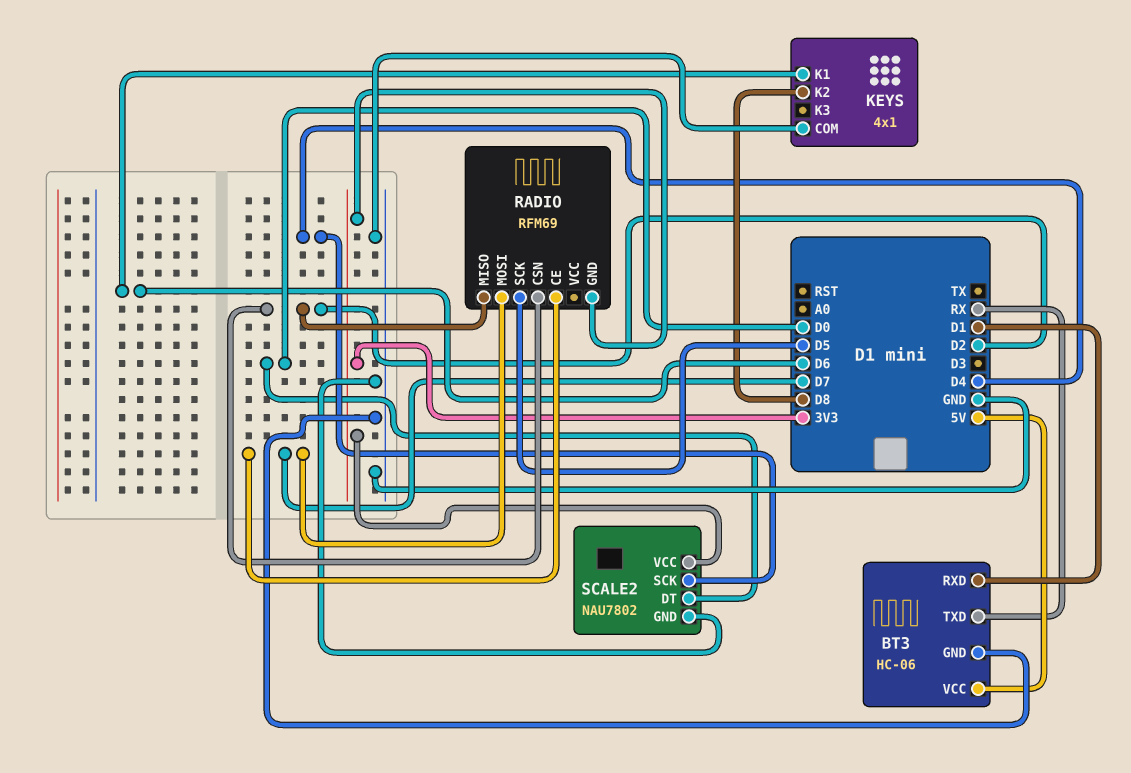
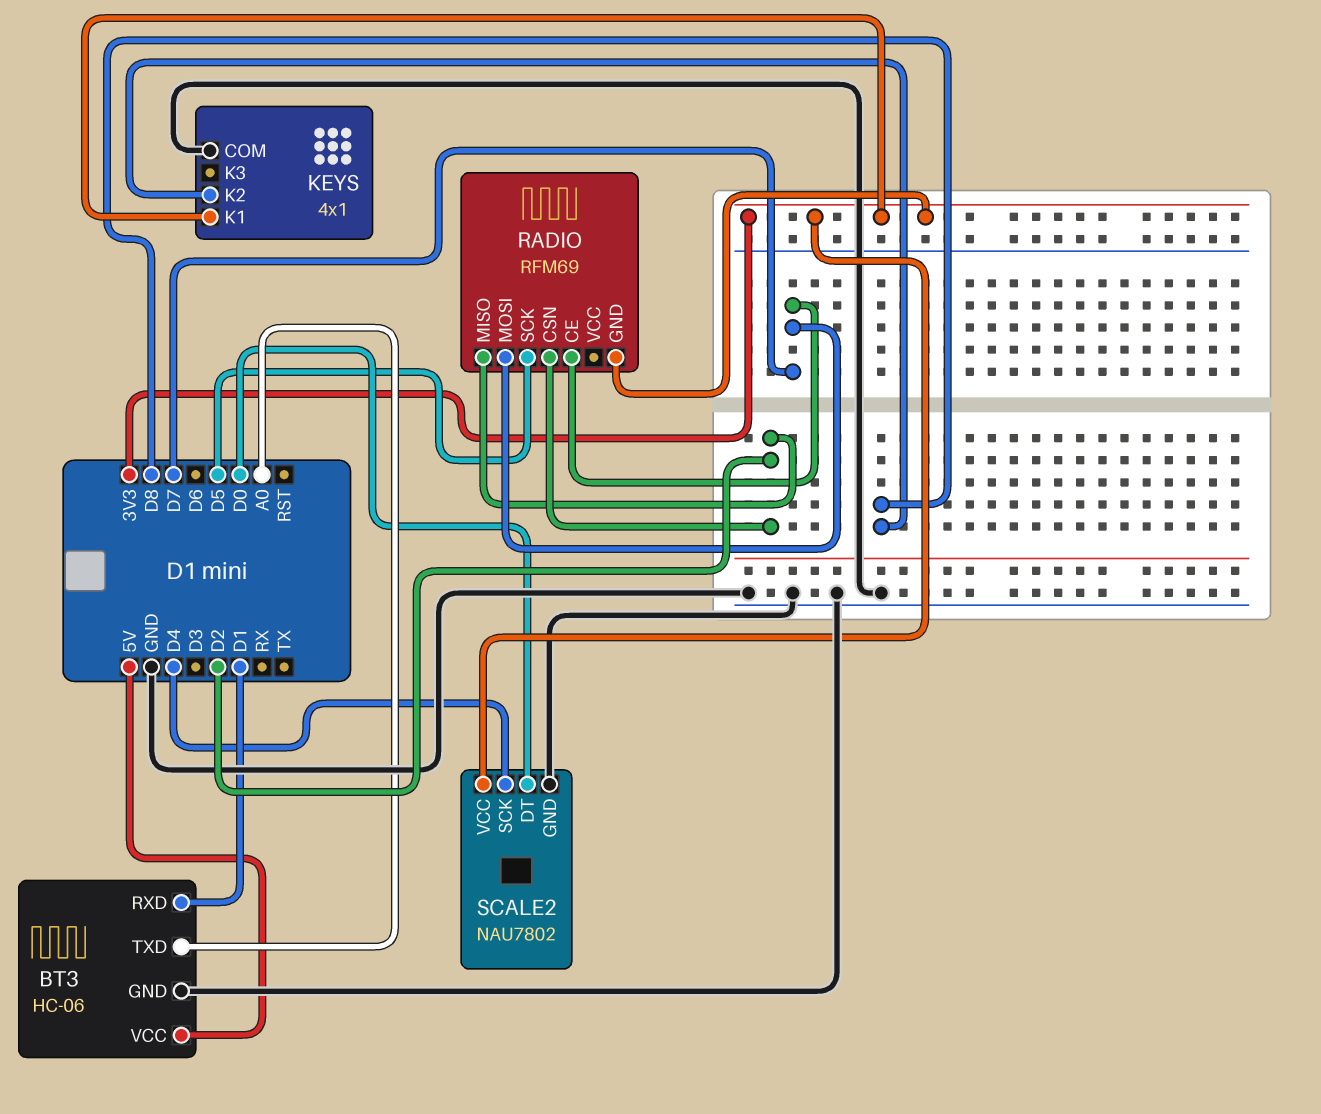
BT3 pin TXD: RX -> A0
KEYS pin K1: D6 -> 3V3

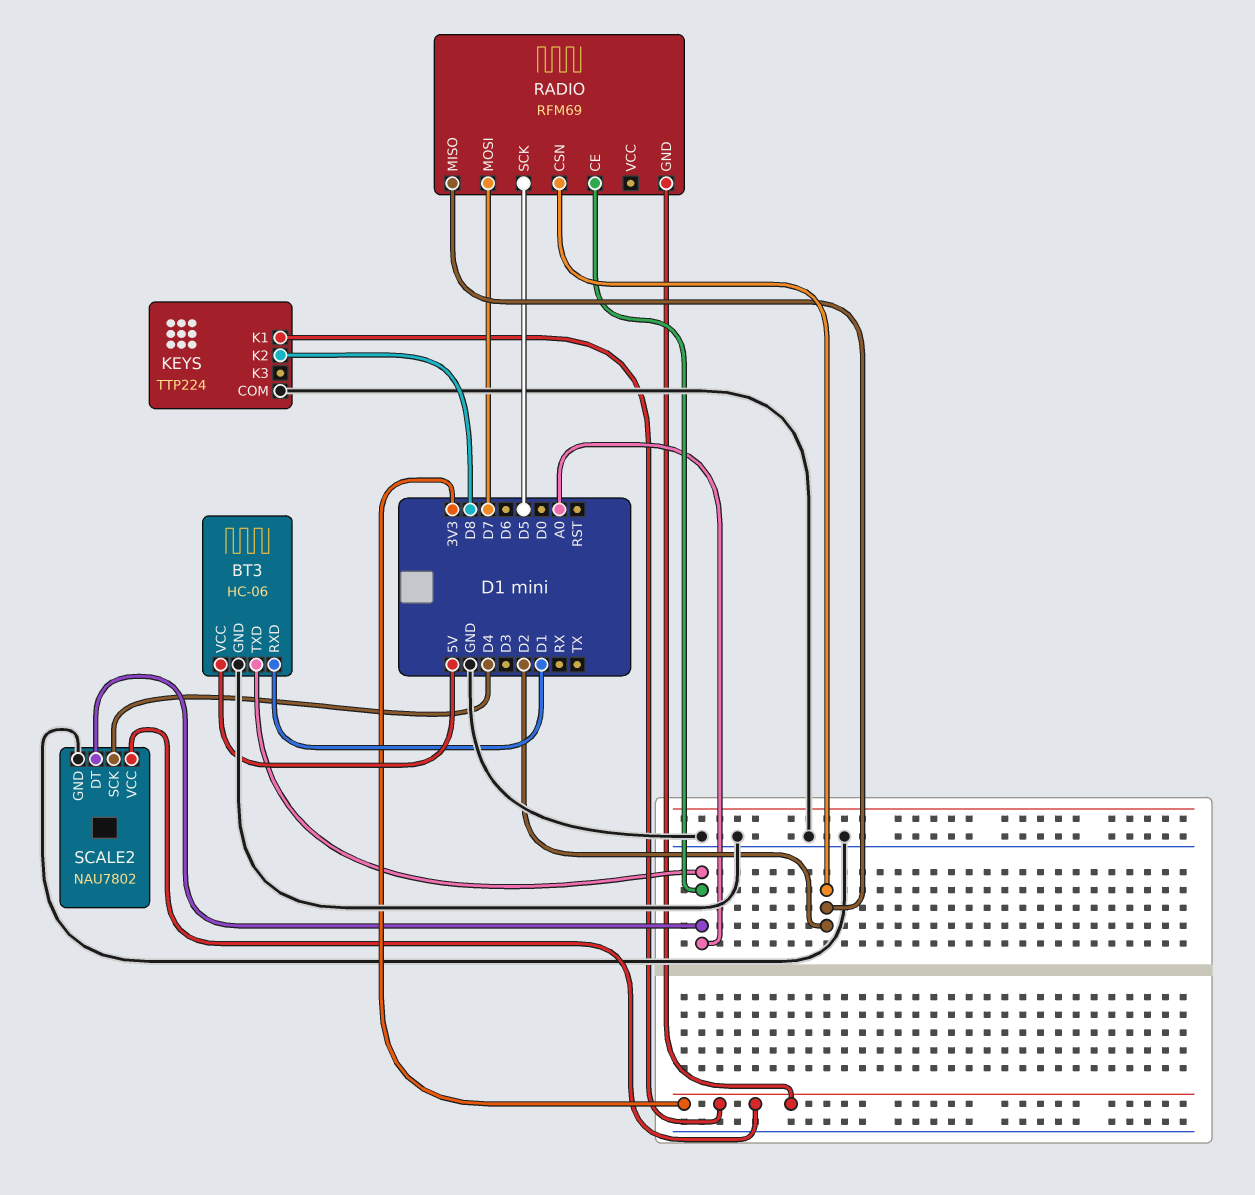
KEYS: 4x1 -> TTP224
RADIO pin CE: D7 -> A0
SCALE2 pin DT: D0 -> A0

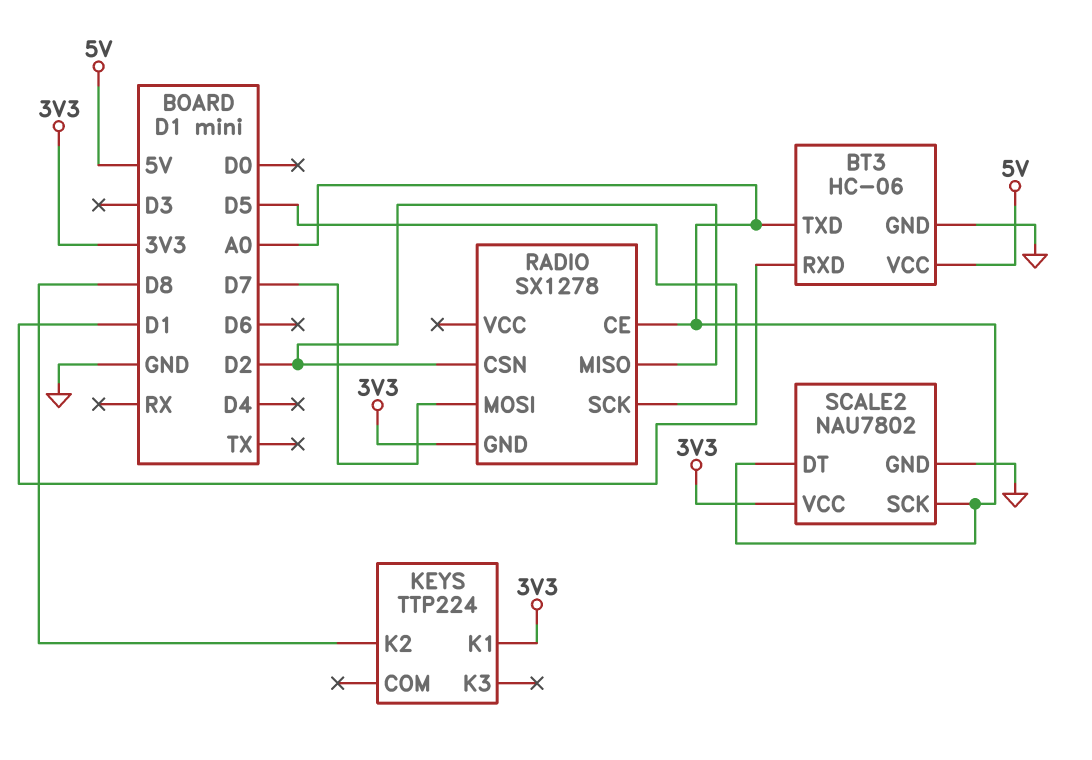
KEYS pin COM: GND -> none
RADIO: RFM69 -> SX1278
SCALE2 pin SCK: D4 -> A0

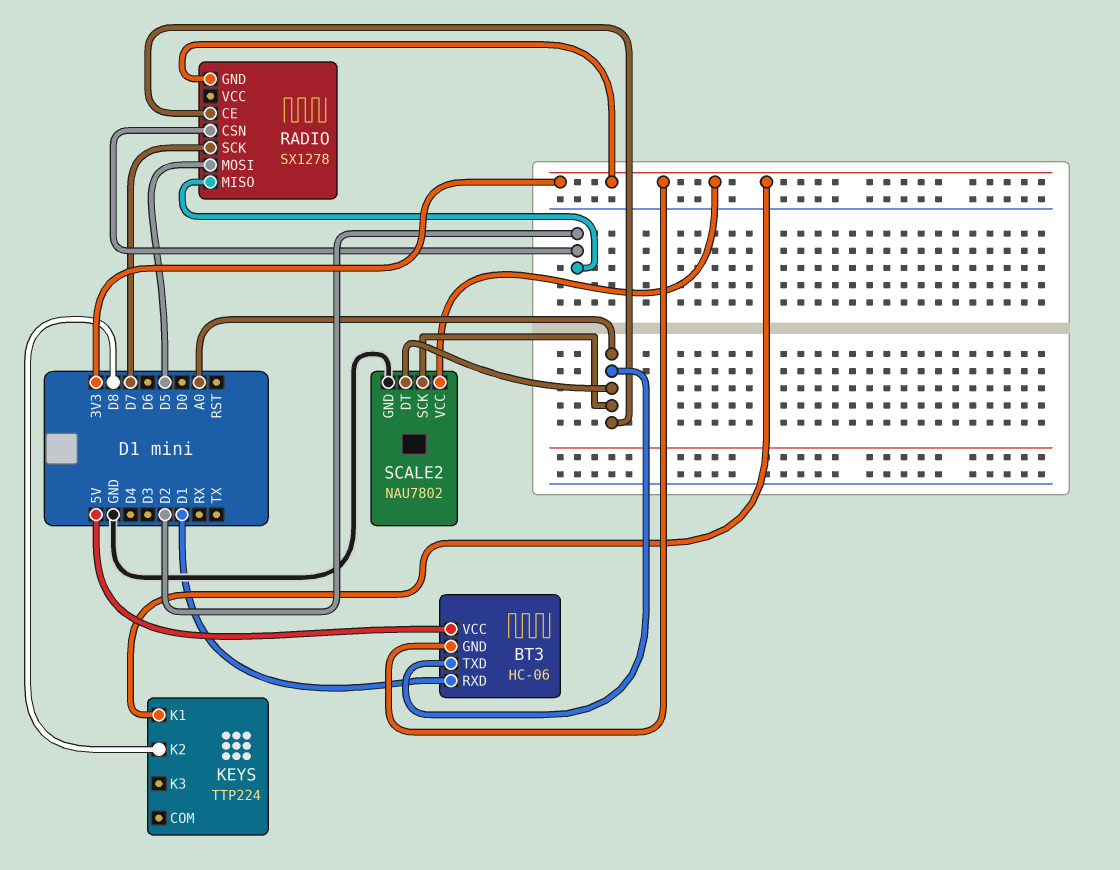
BT3 pin GND: GND -> 3V3
RADIO pin MOSI: D7 -> D5
RADIO pin SCK: D5 -> D7

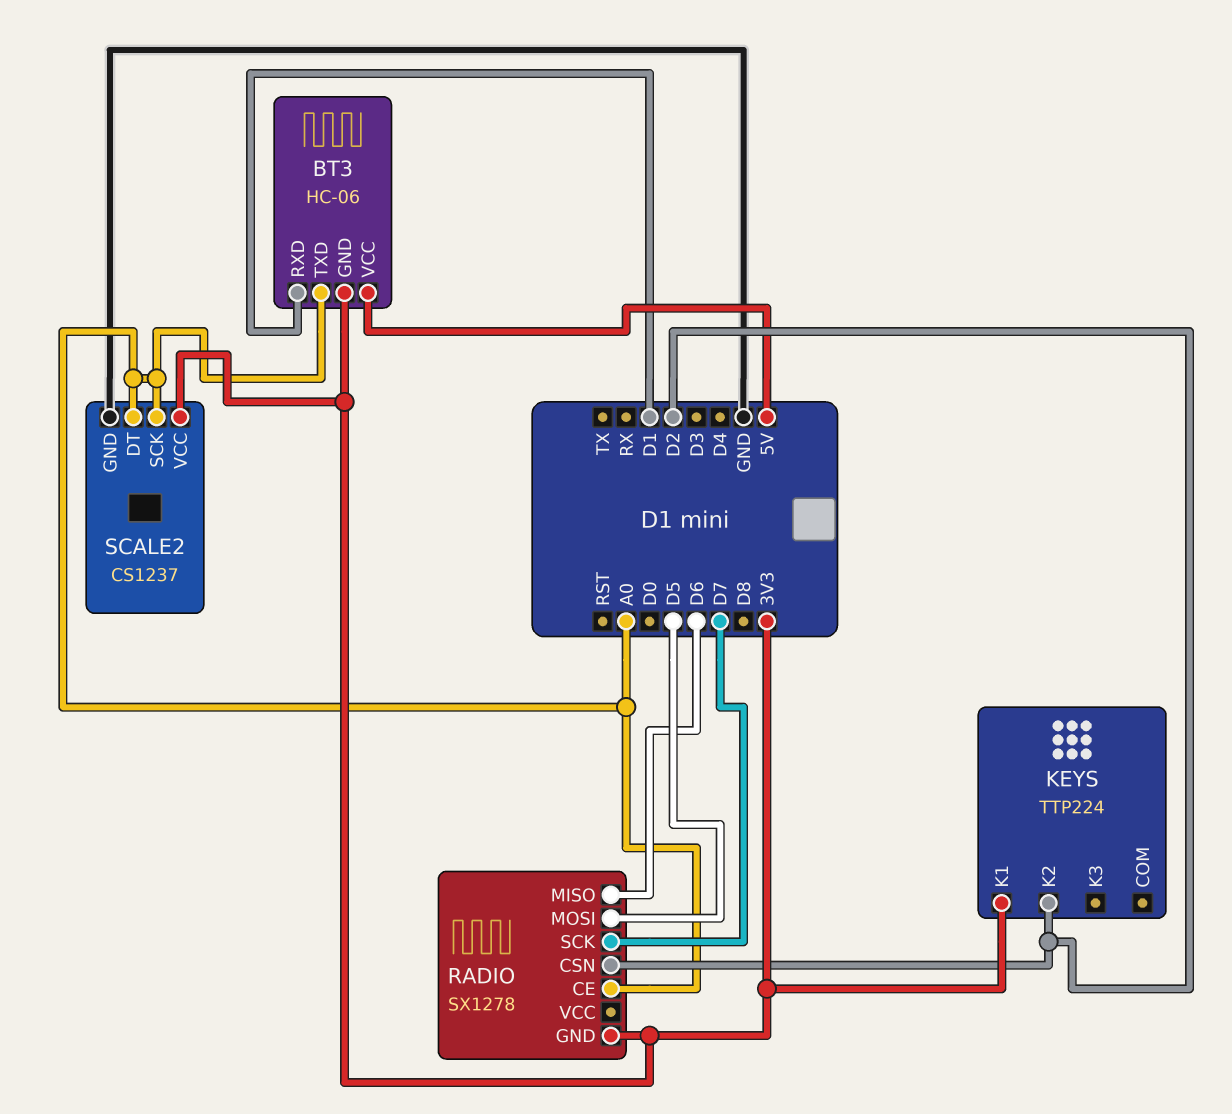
KEYS pin K2: D8 -> D2
RADIO pin MISO: D2 -> D6
SCALE2: NAU7802 -> CS1237

